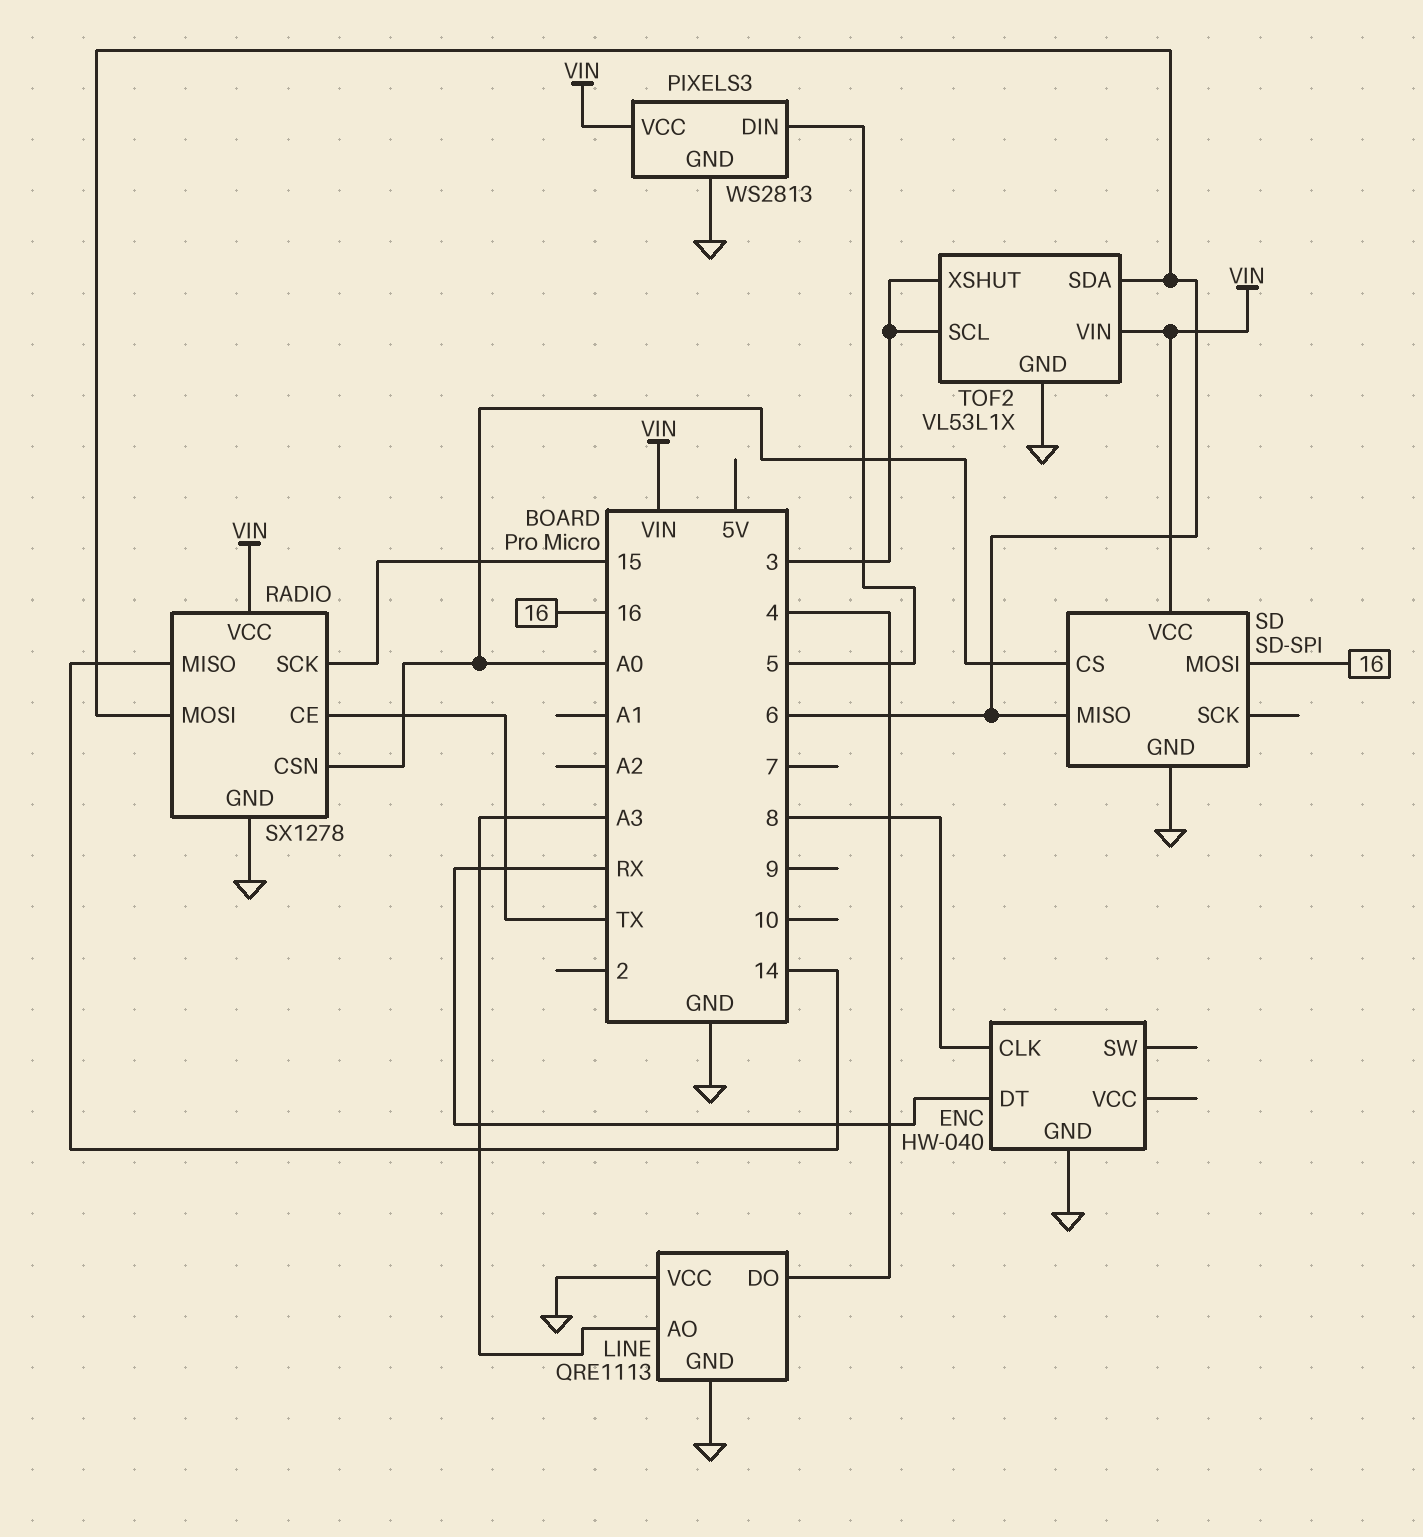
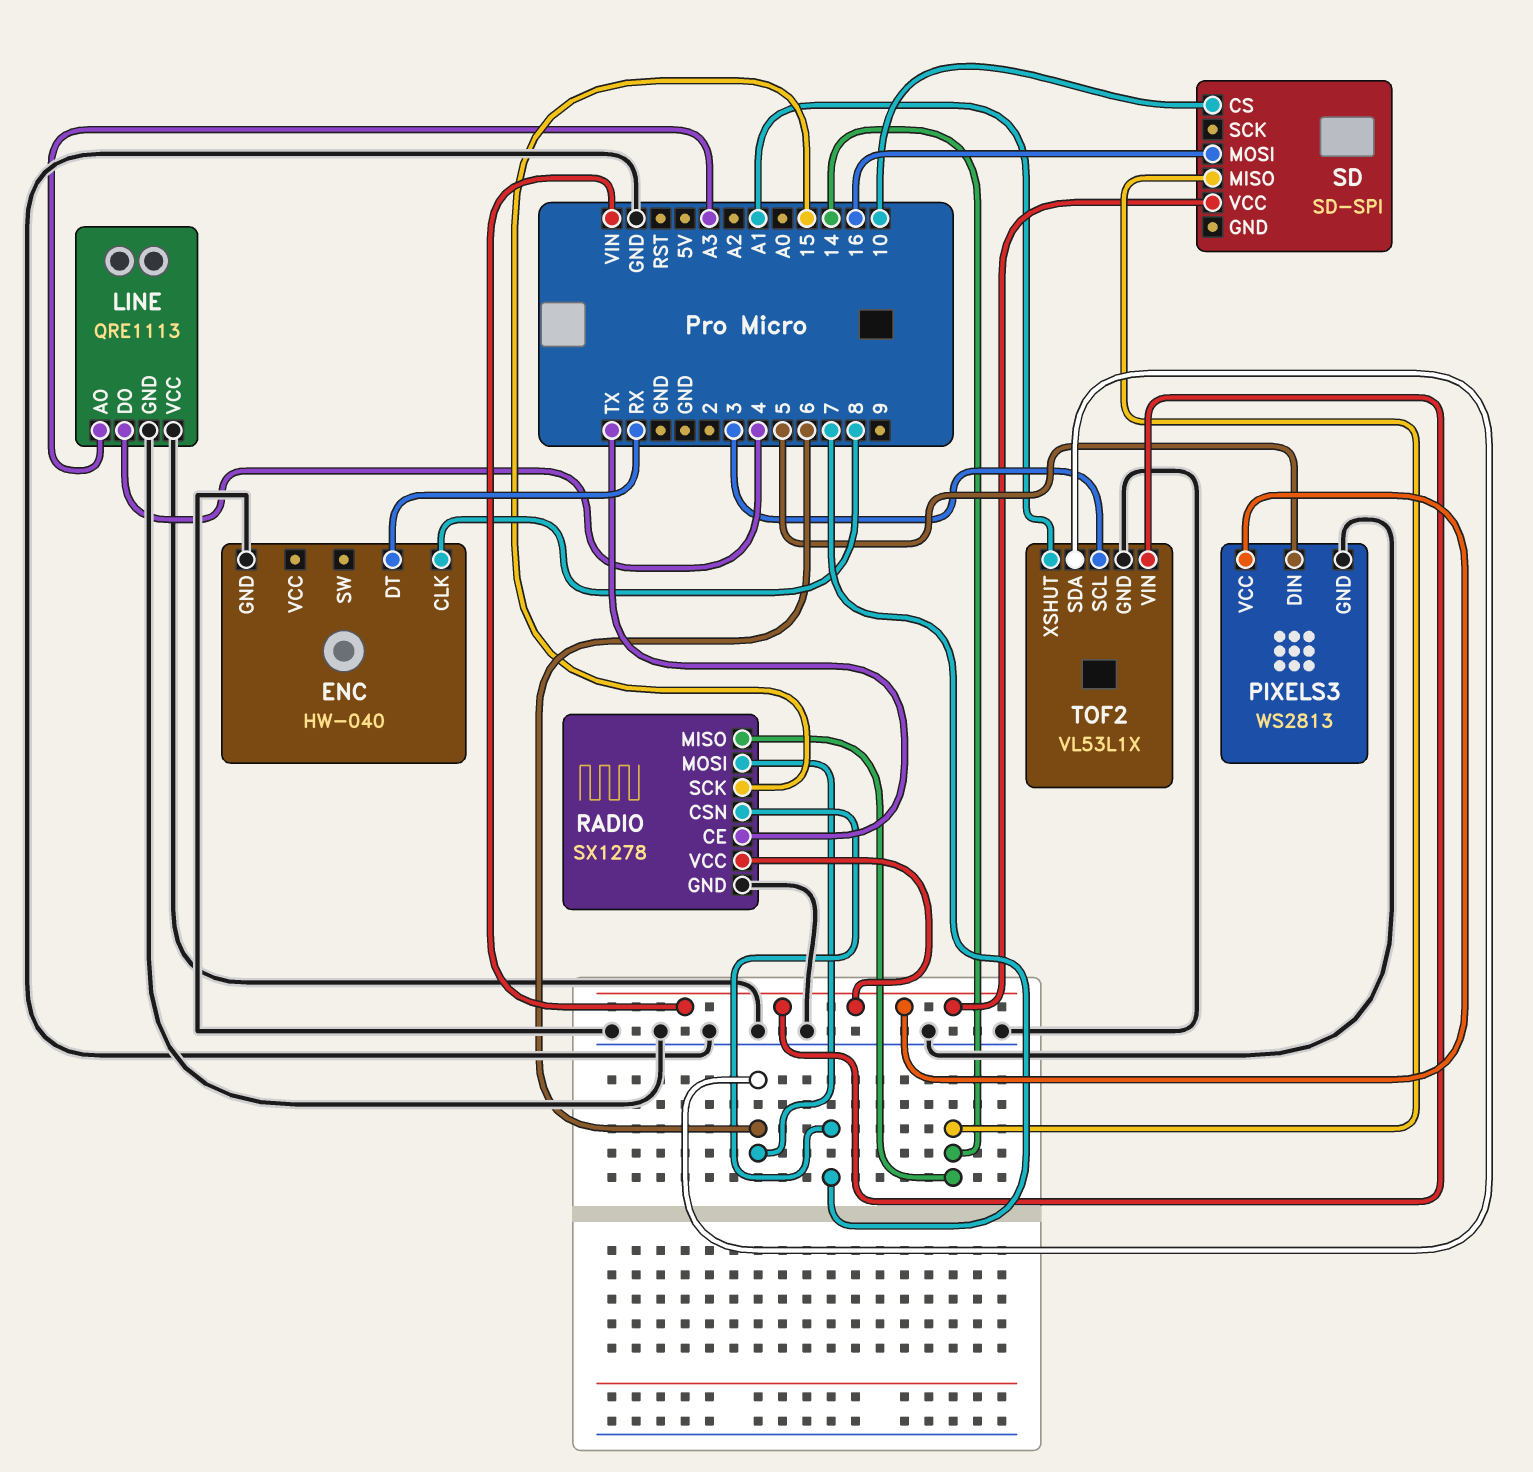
RADIO pin CSN: A0 -> 7
SD pin CS: A0 -> 10
SD pin GND: GND -> none
SD pin MISO: 6 -> 14
TOF2 pin XSHUT: 3 -> A1

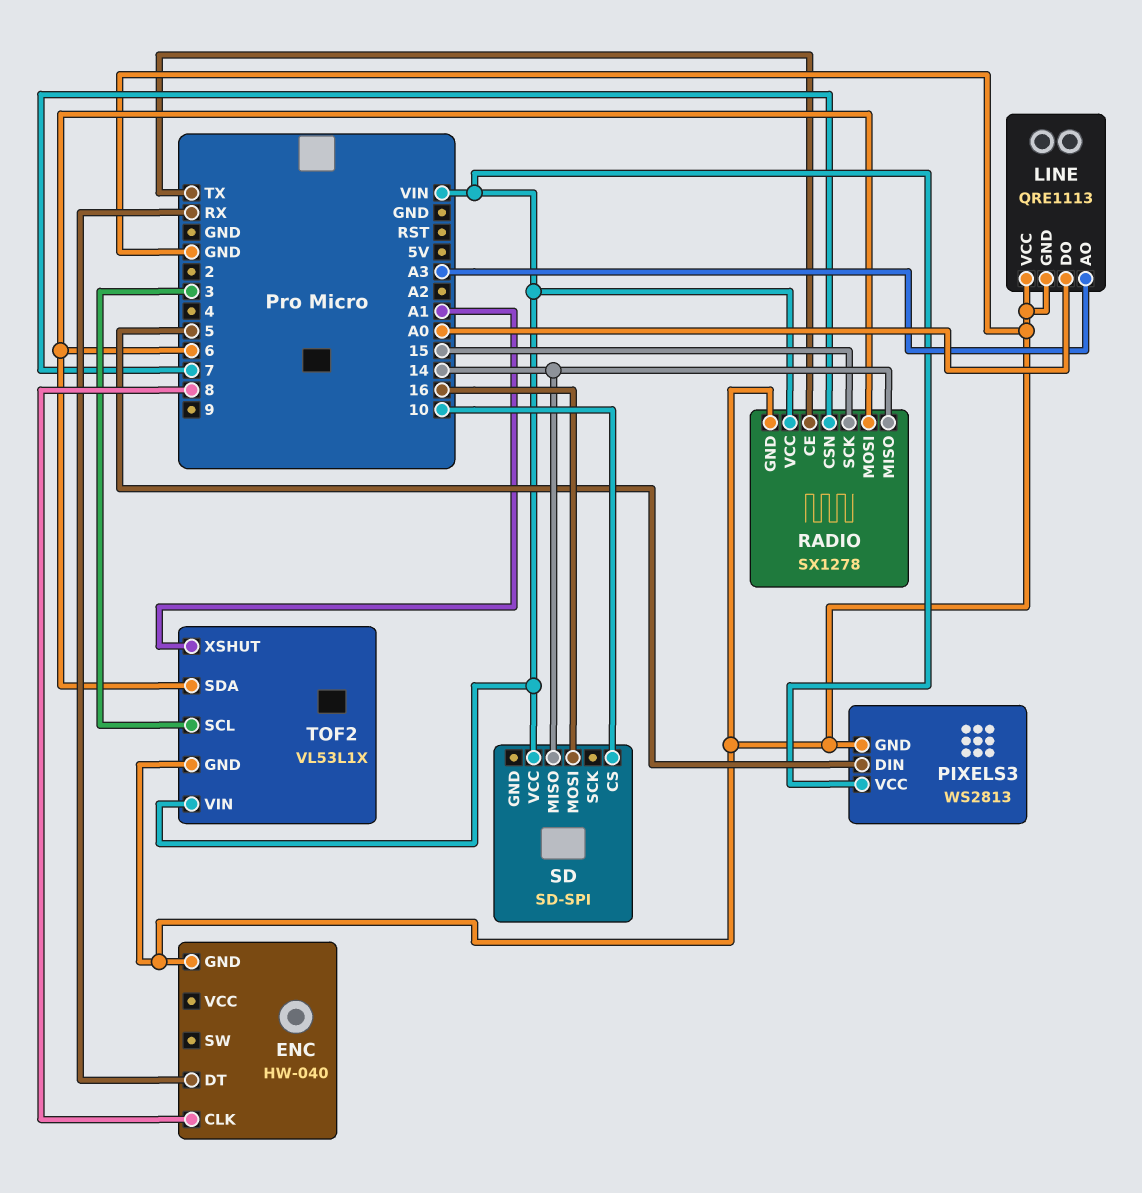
LINE pin DO: 4 -> A0

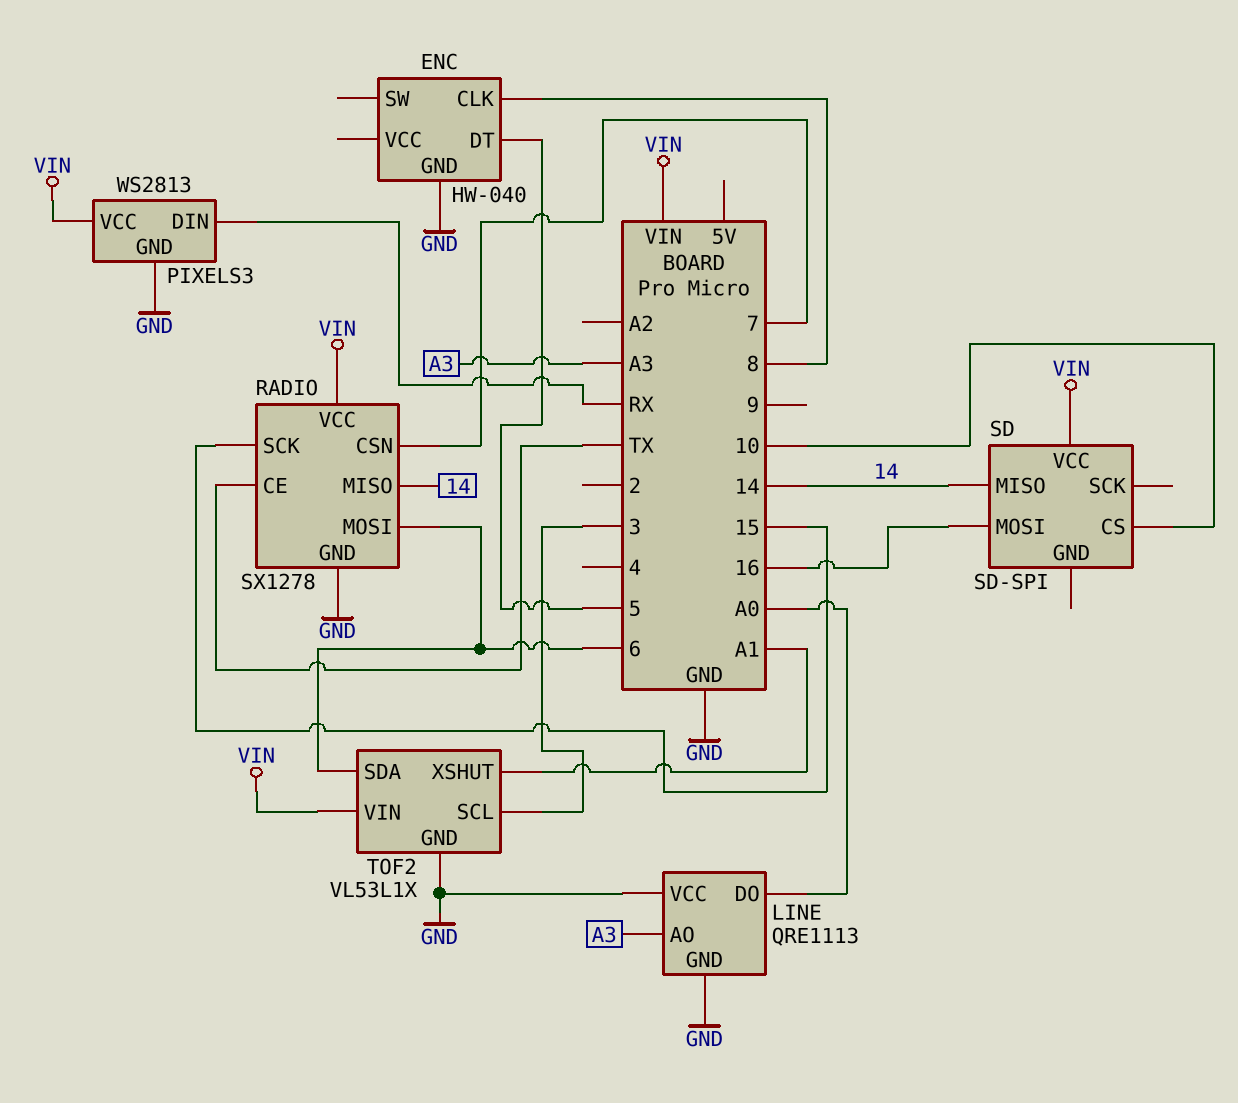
ENC pin DT: RX -> 5
PIXELS3 pin DIN: 5 -> RX

